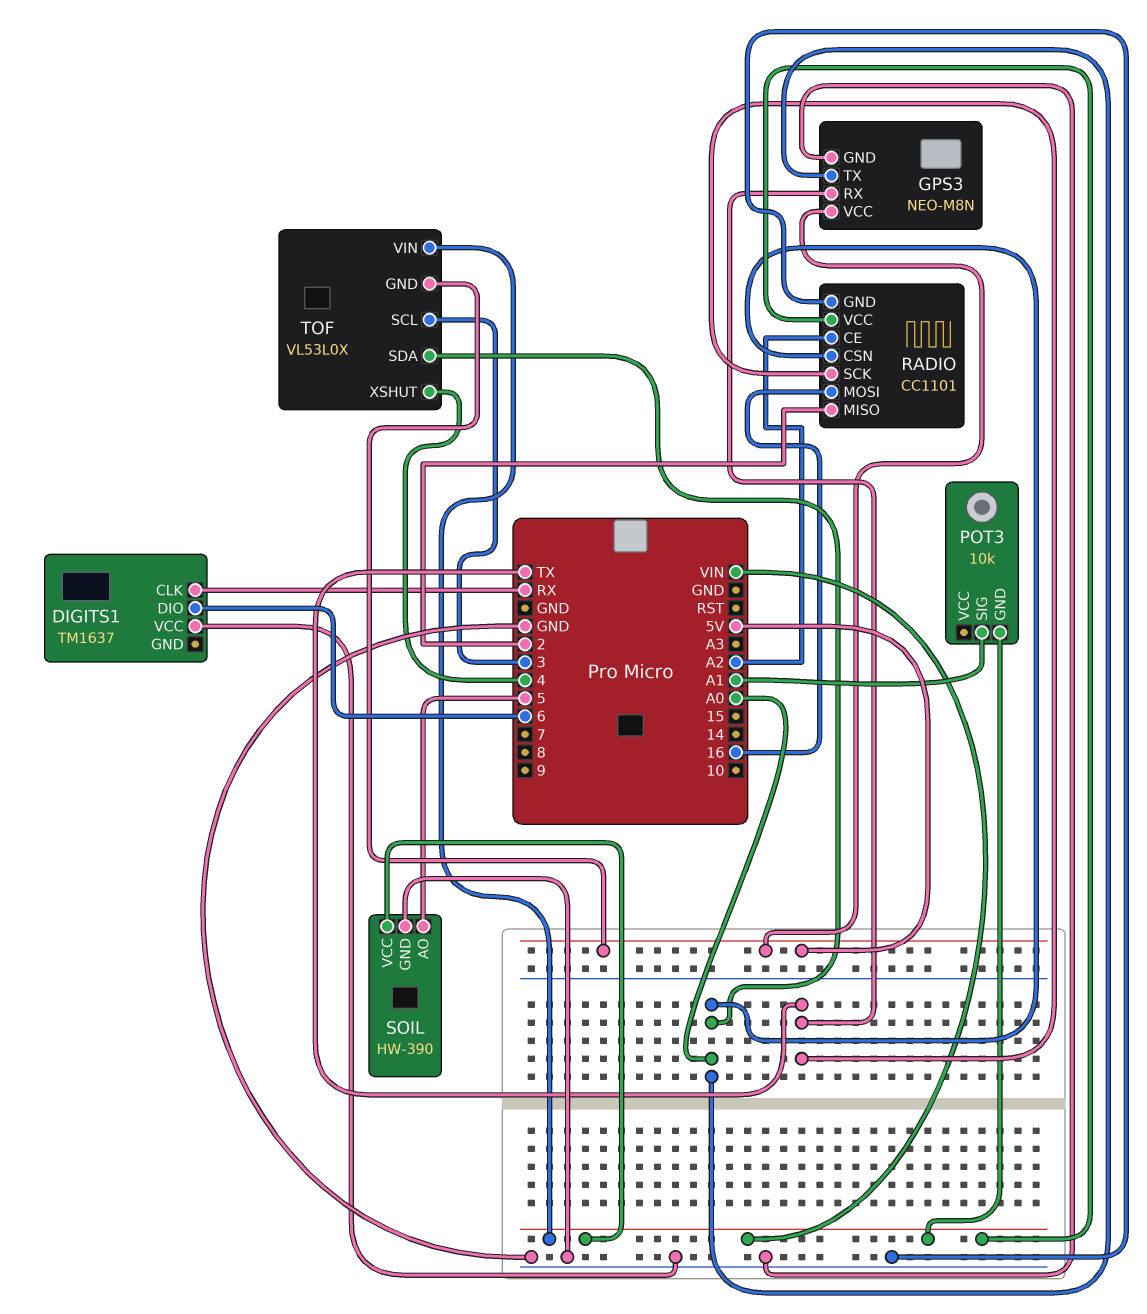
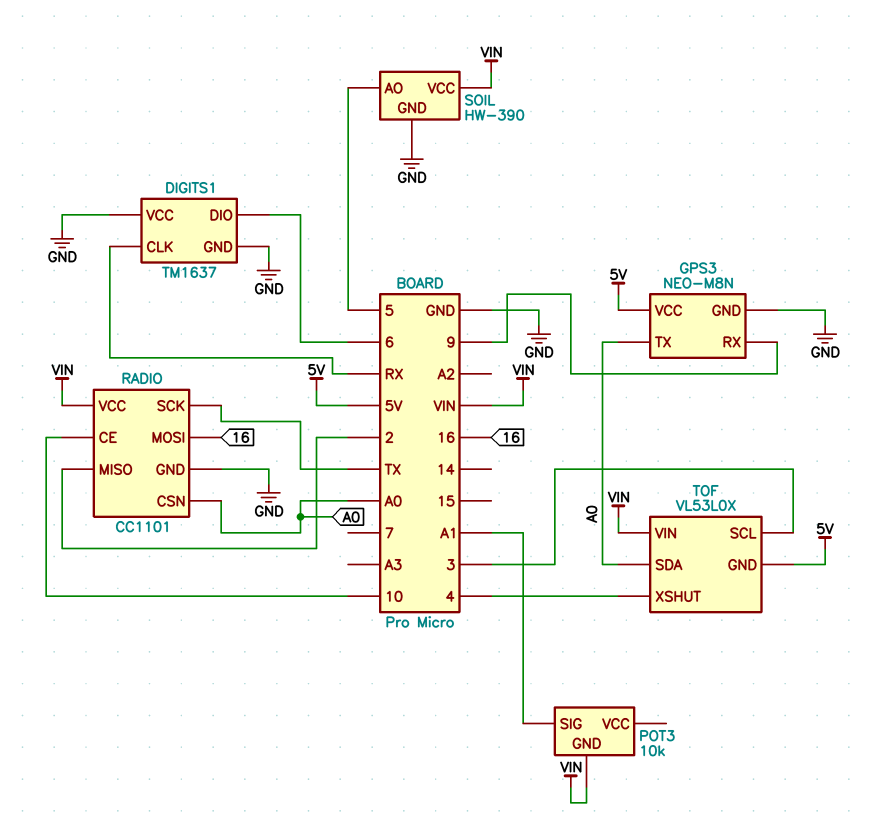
DIGITS1 pin GND: none -> GND
GPS3 pin RX: TX -> 9
RADIO pin CE: A2 -> 10

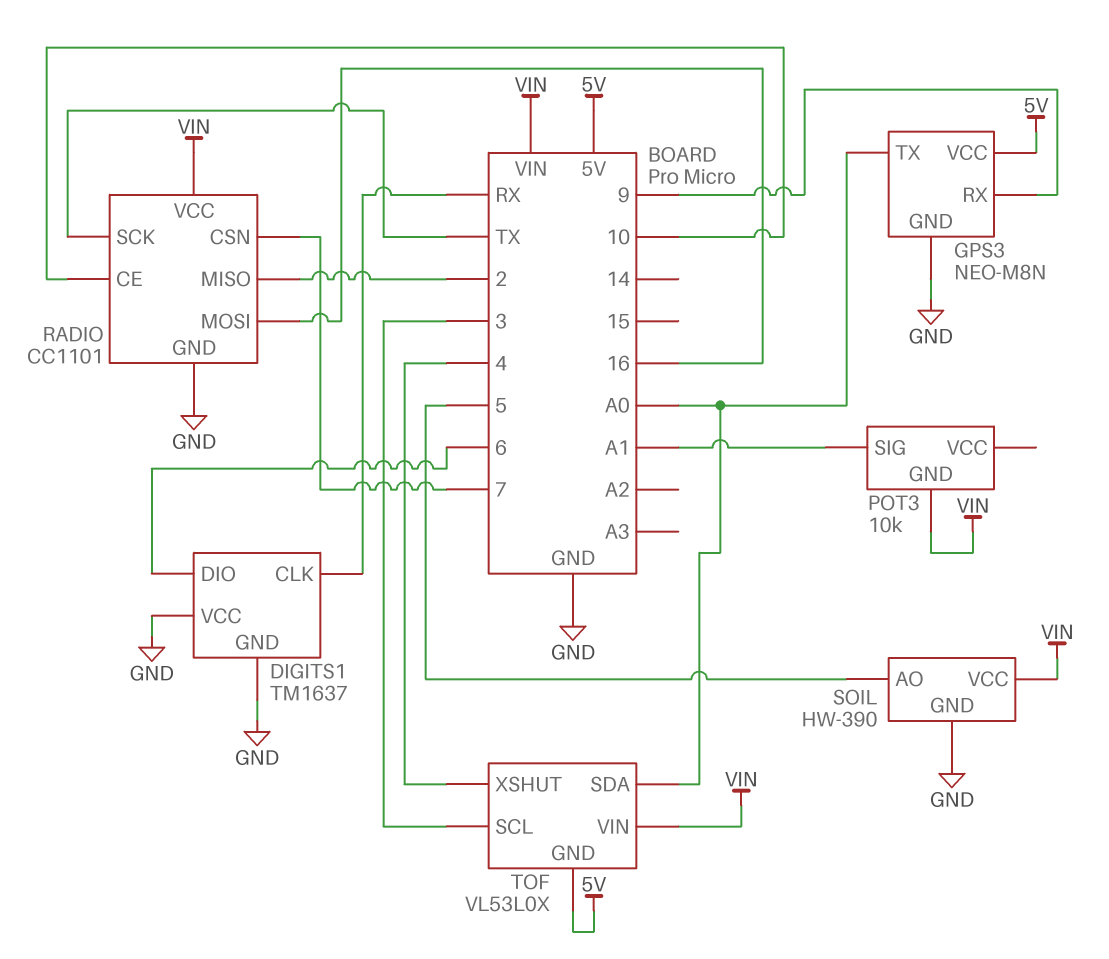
RADIO pin CSN: A0 -> 7

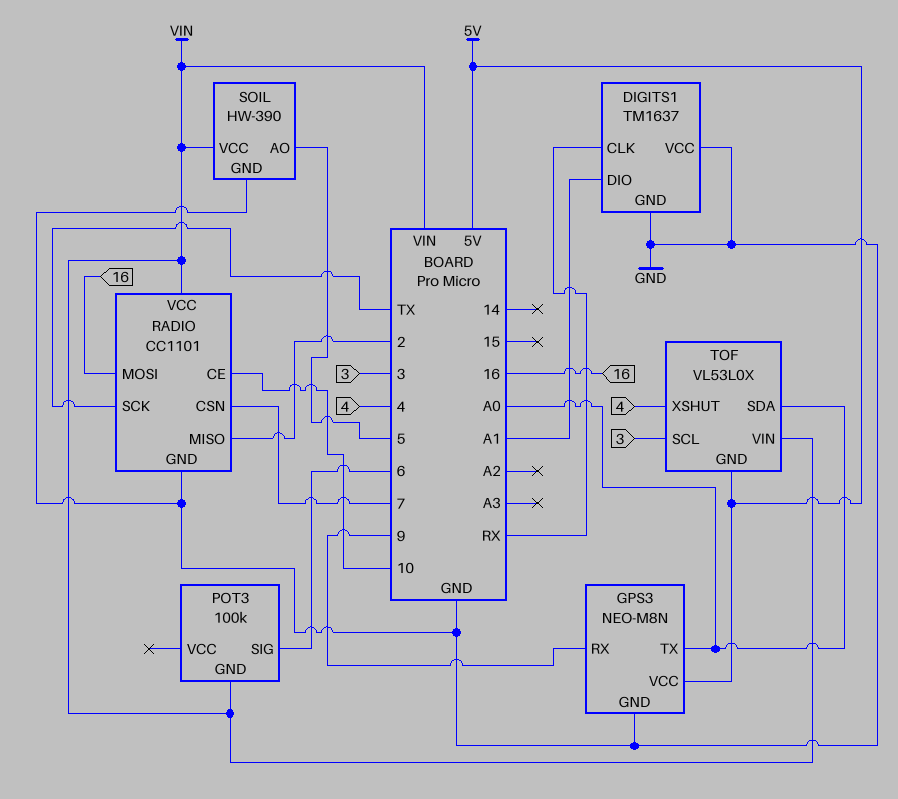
DIGITS1 pin DIO: 6 -> A1
POT3: 10k -> 100k
POT3 pin SIG: A1 -> 6

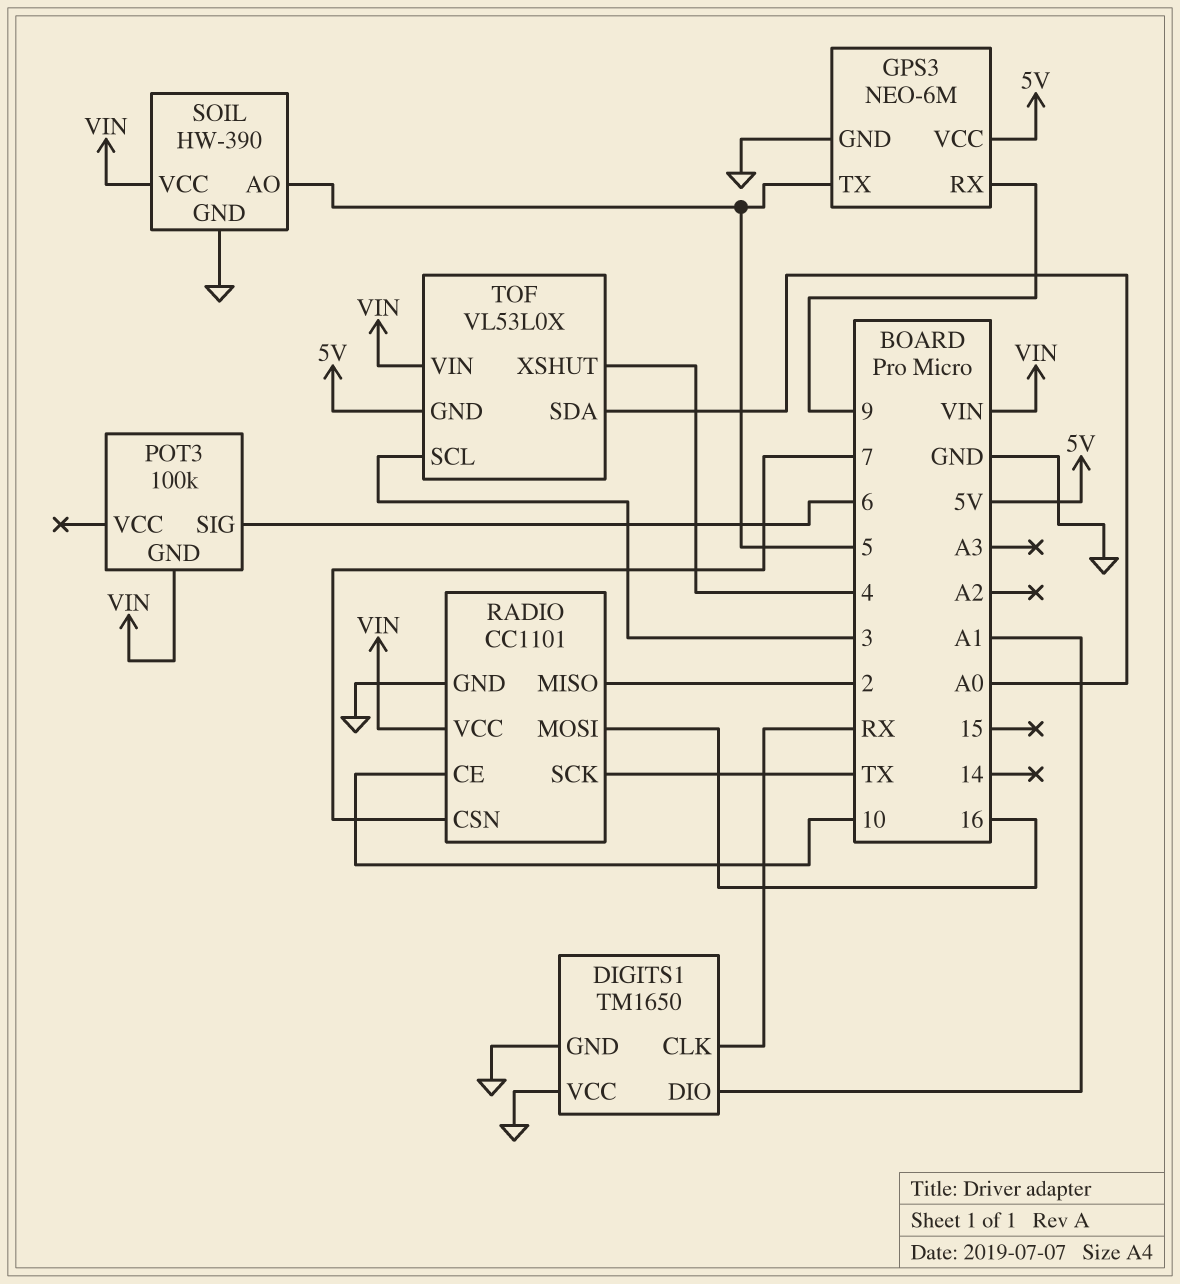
DIGITS1: TM1637 -> TM1650
GPS3: NEO-M8N -> NEO-6M
GPS3 pin TX: A0 -> 5

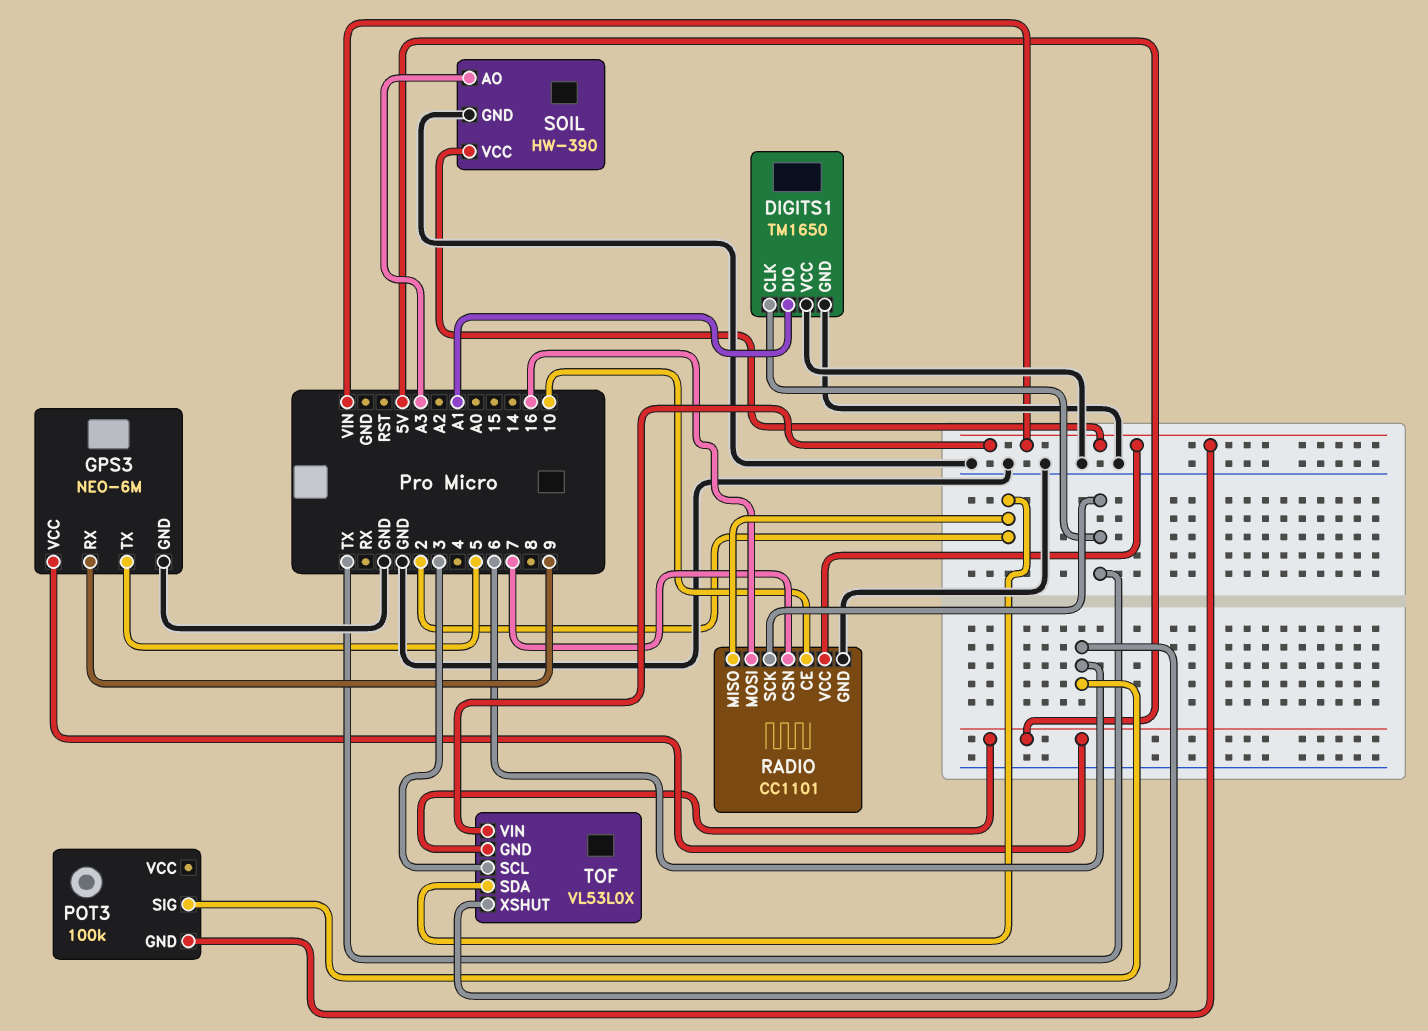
DIGITS1 pin CLK: RX -> TX
SOIL pin AO: 5 -> A3
TOF pin SDA: A0 -> 2
TOF pin XSHUT: 4 -> 6

